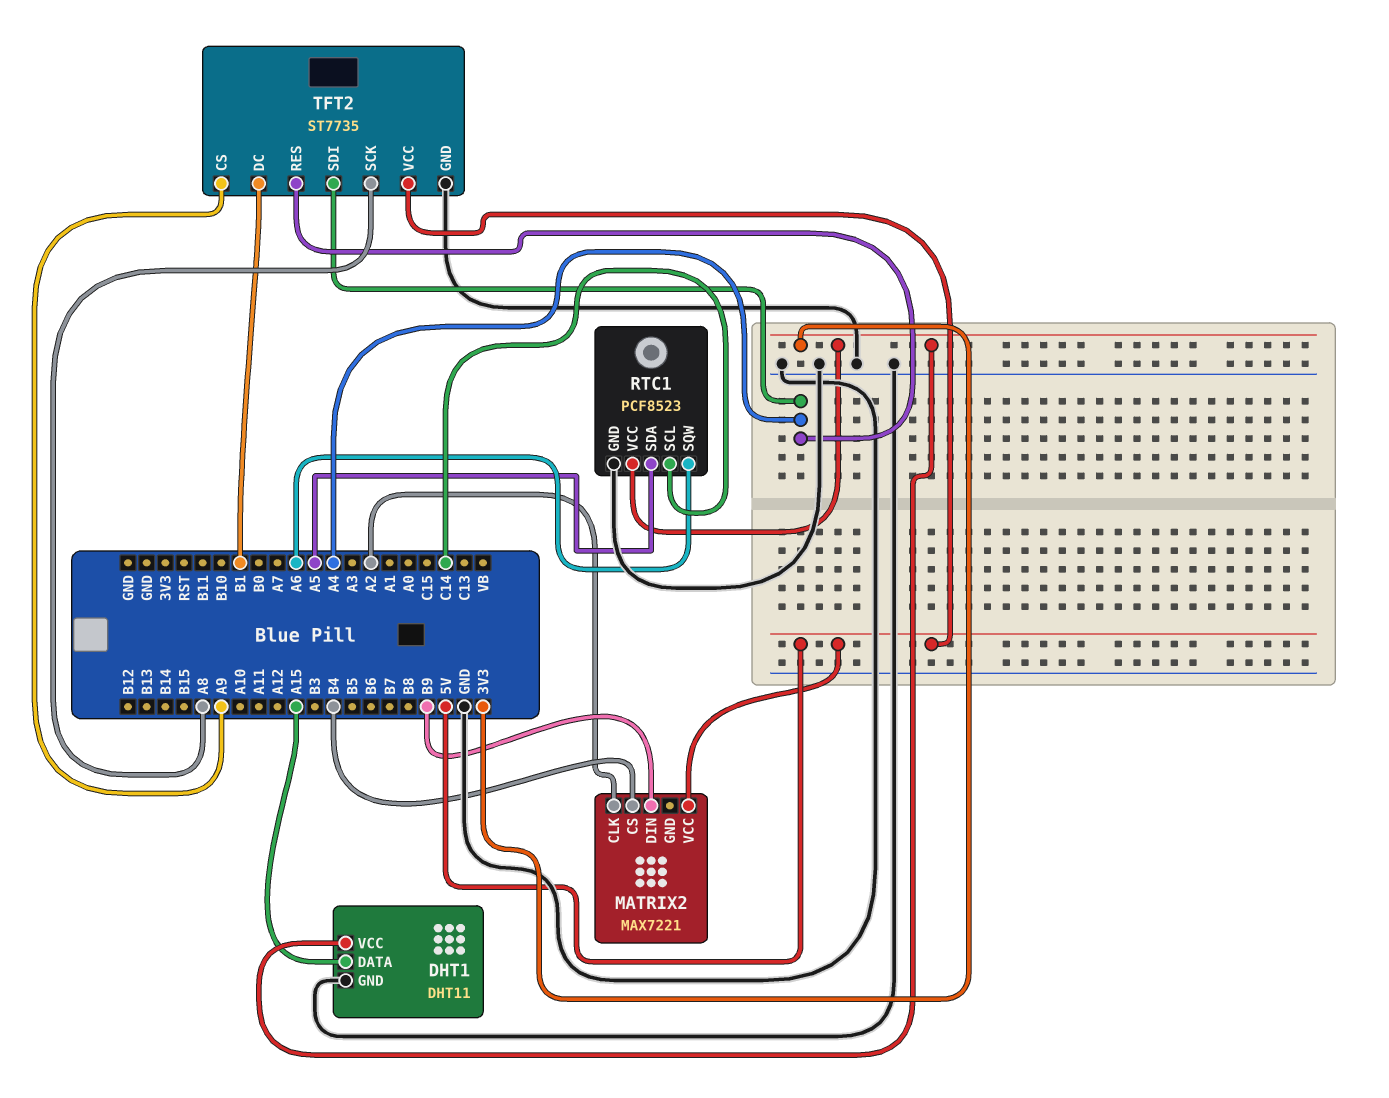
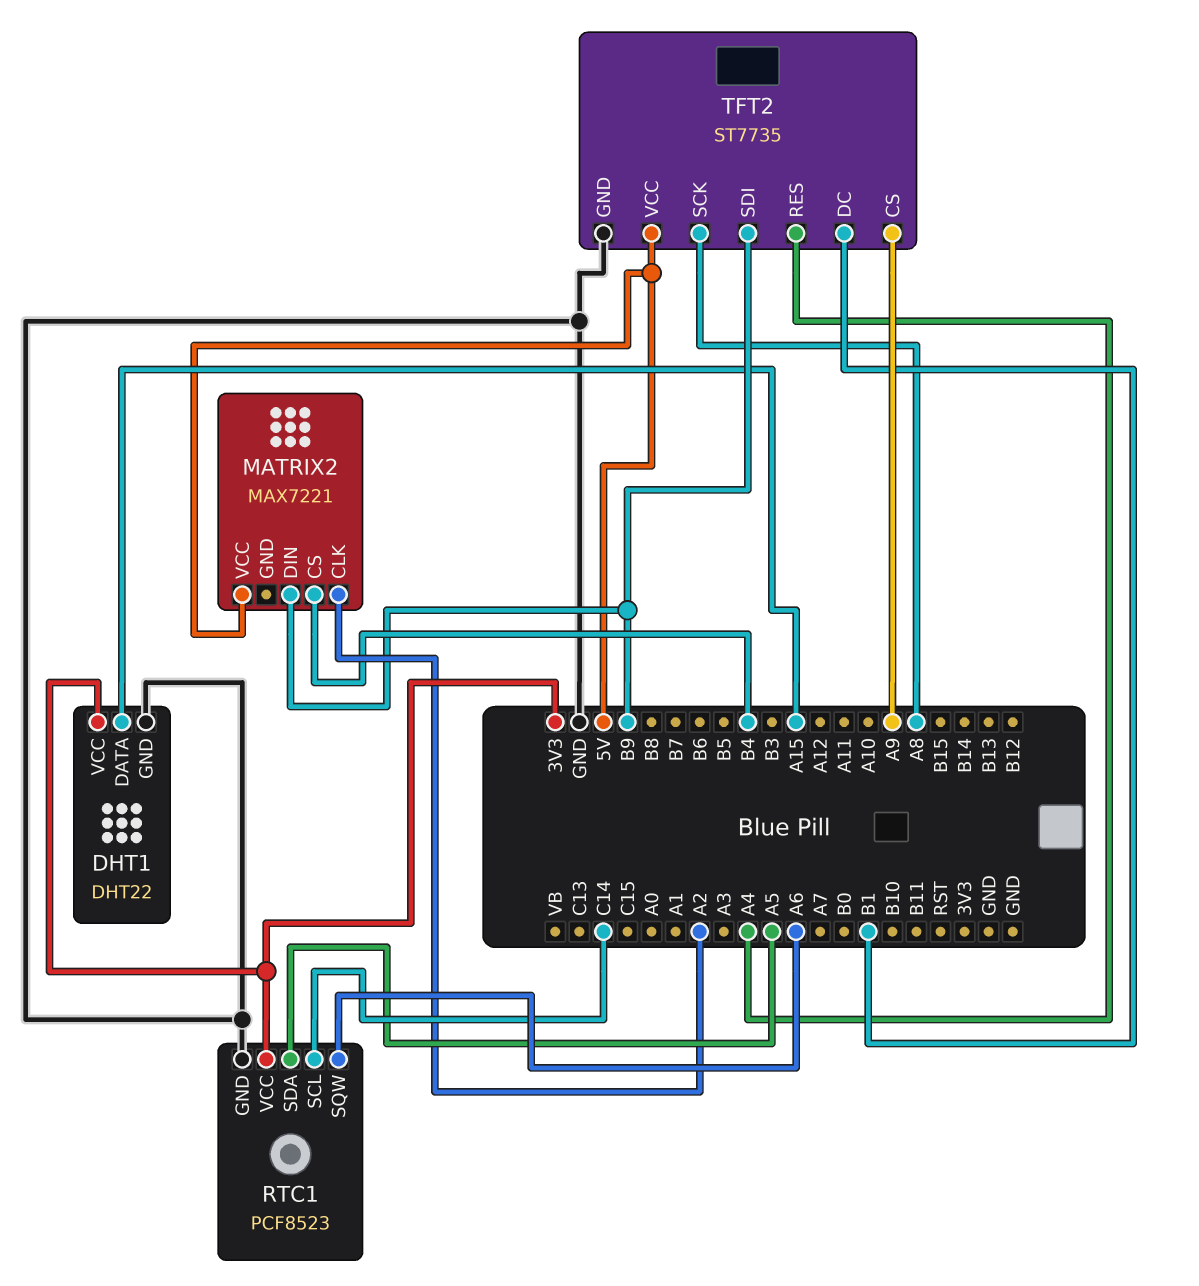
DHT1: DHT11 -> DHT22
TFT2 pin SDI: A4 -> B9

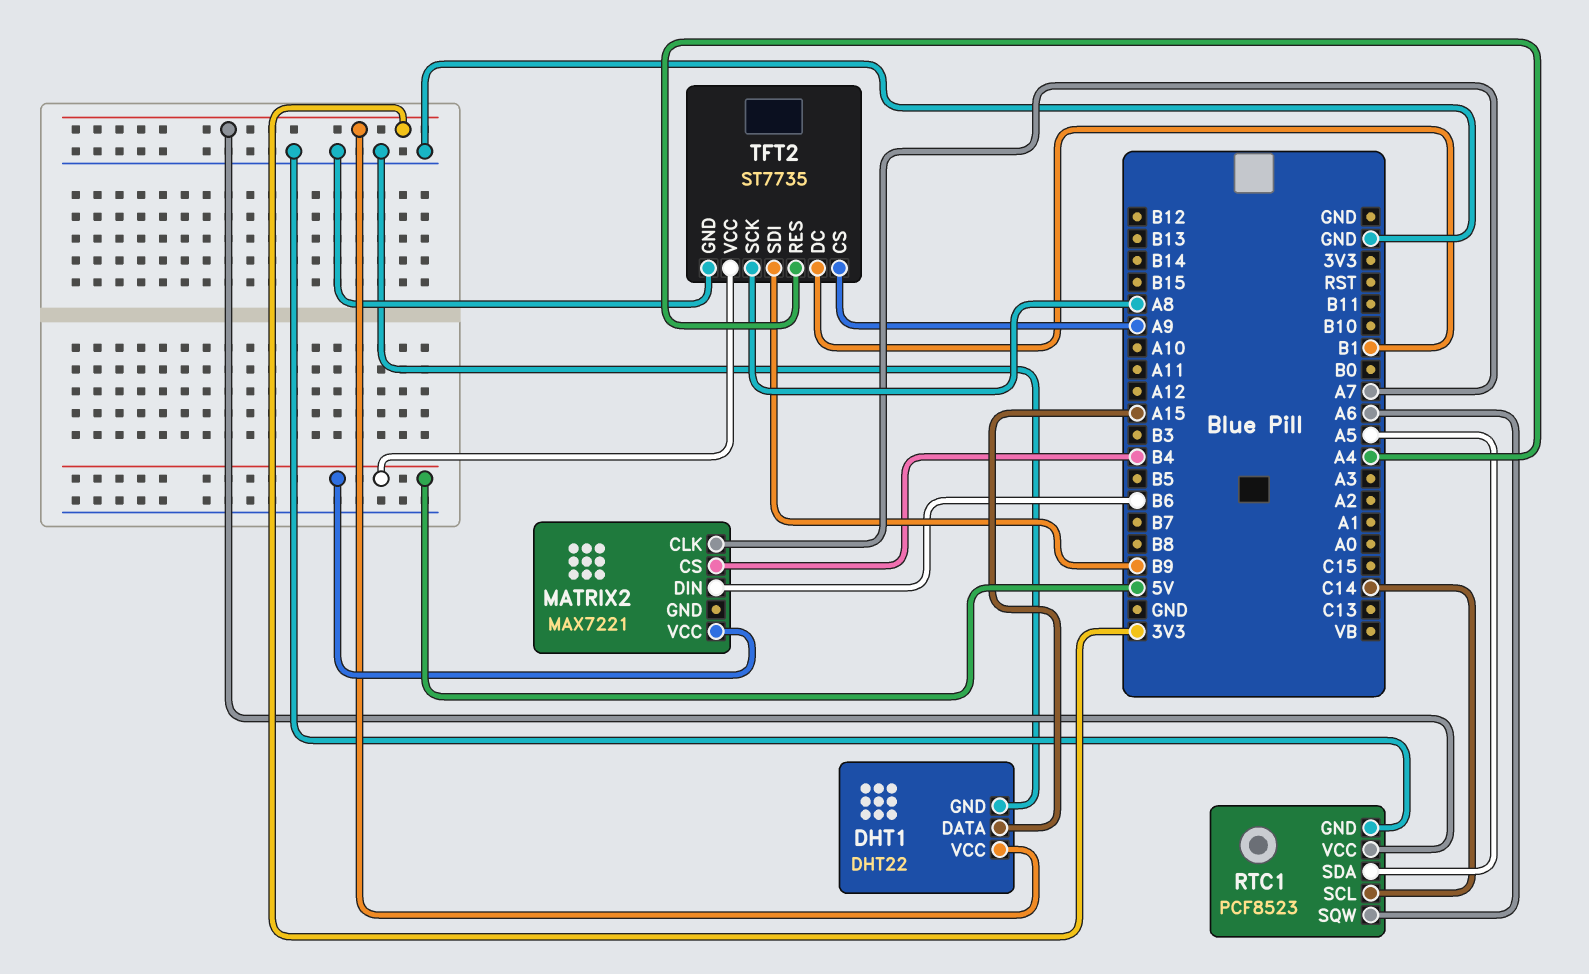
MATRIX2 pin CLK: A2 -> A7
MATRIX2 pin DIN: B9 -> B6

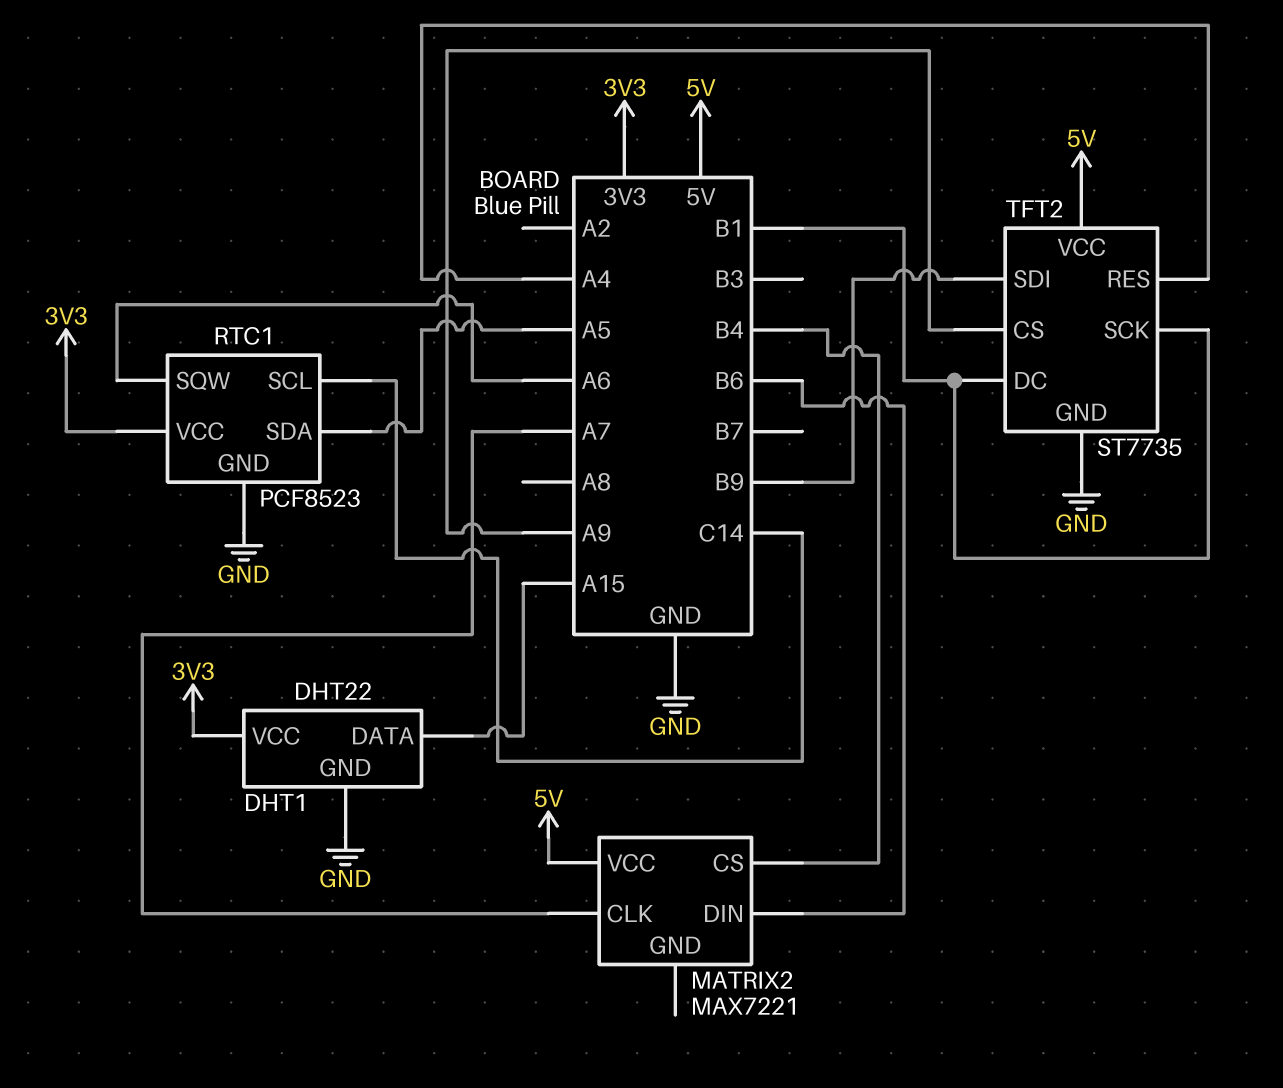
TFT2 pin SCK: A8 -> B1

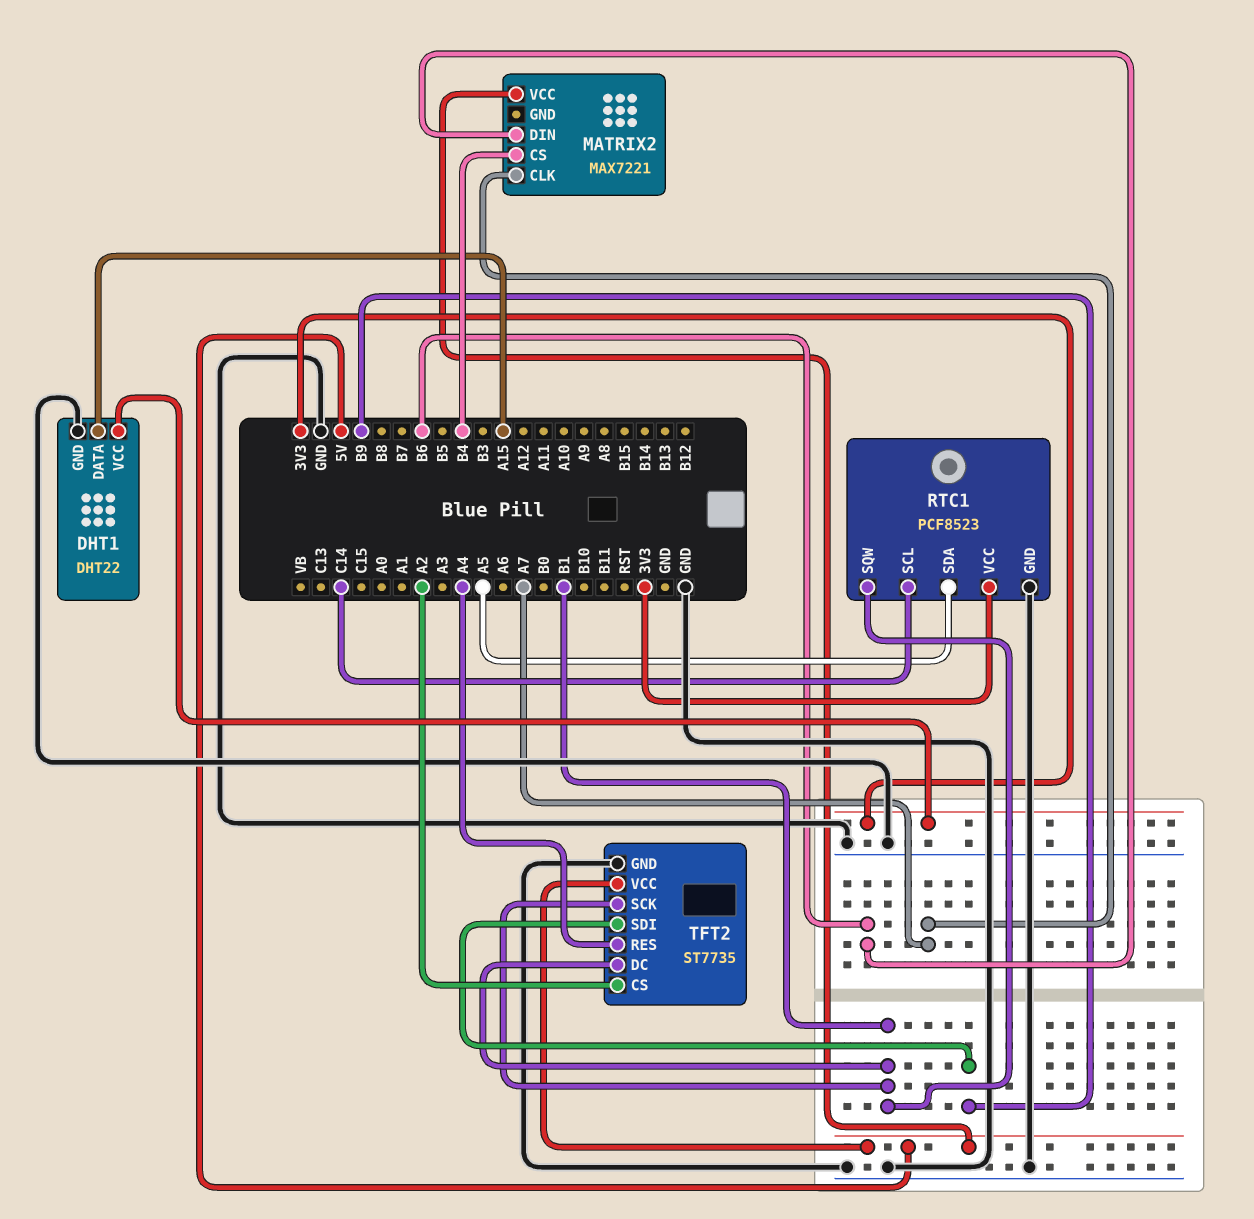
RTC1 pin SQW: A6 -> B1
TFT2 pin CS: A9 -> A2

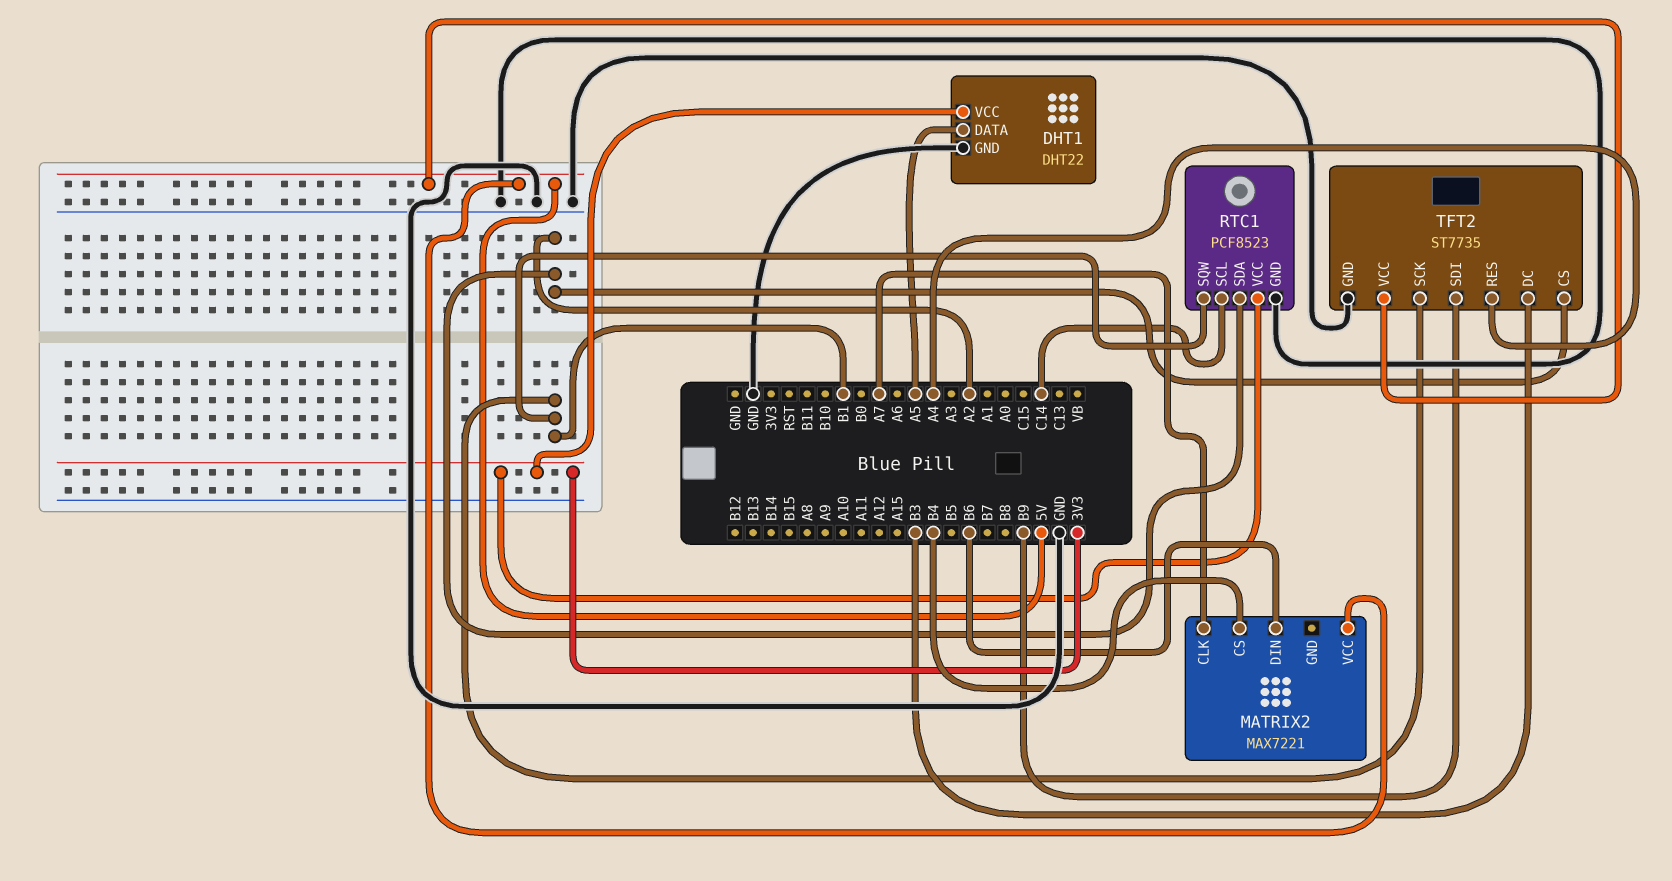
DHT1 pin DATA: A15 -> A5
RTC1 pin SDA: A5 -> A2
TFT2 pin DC: B1 -> B3

